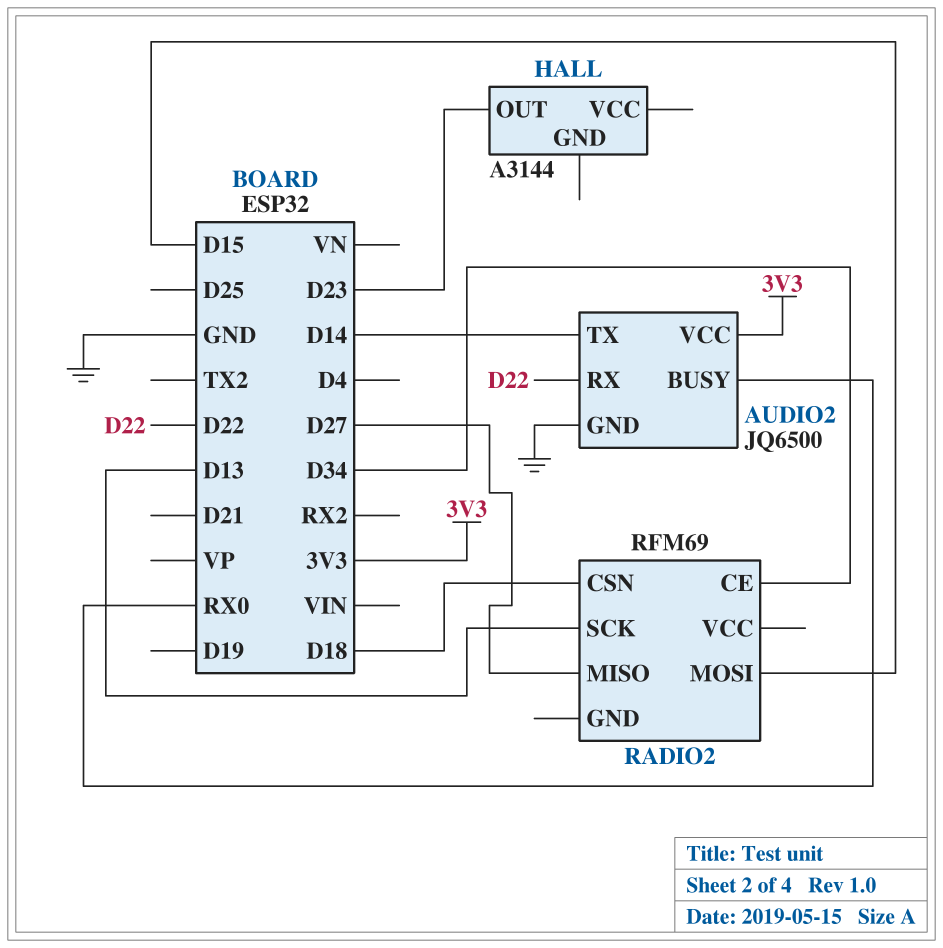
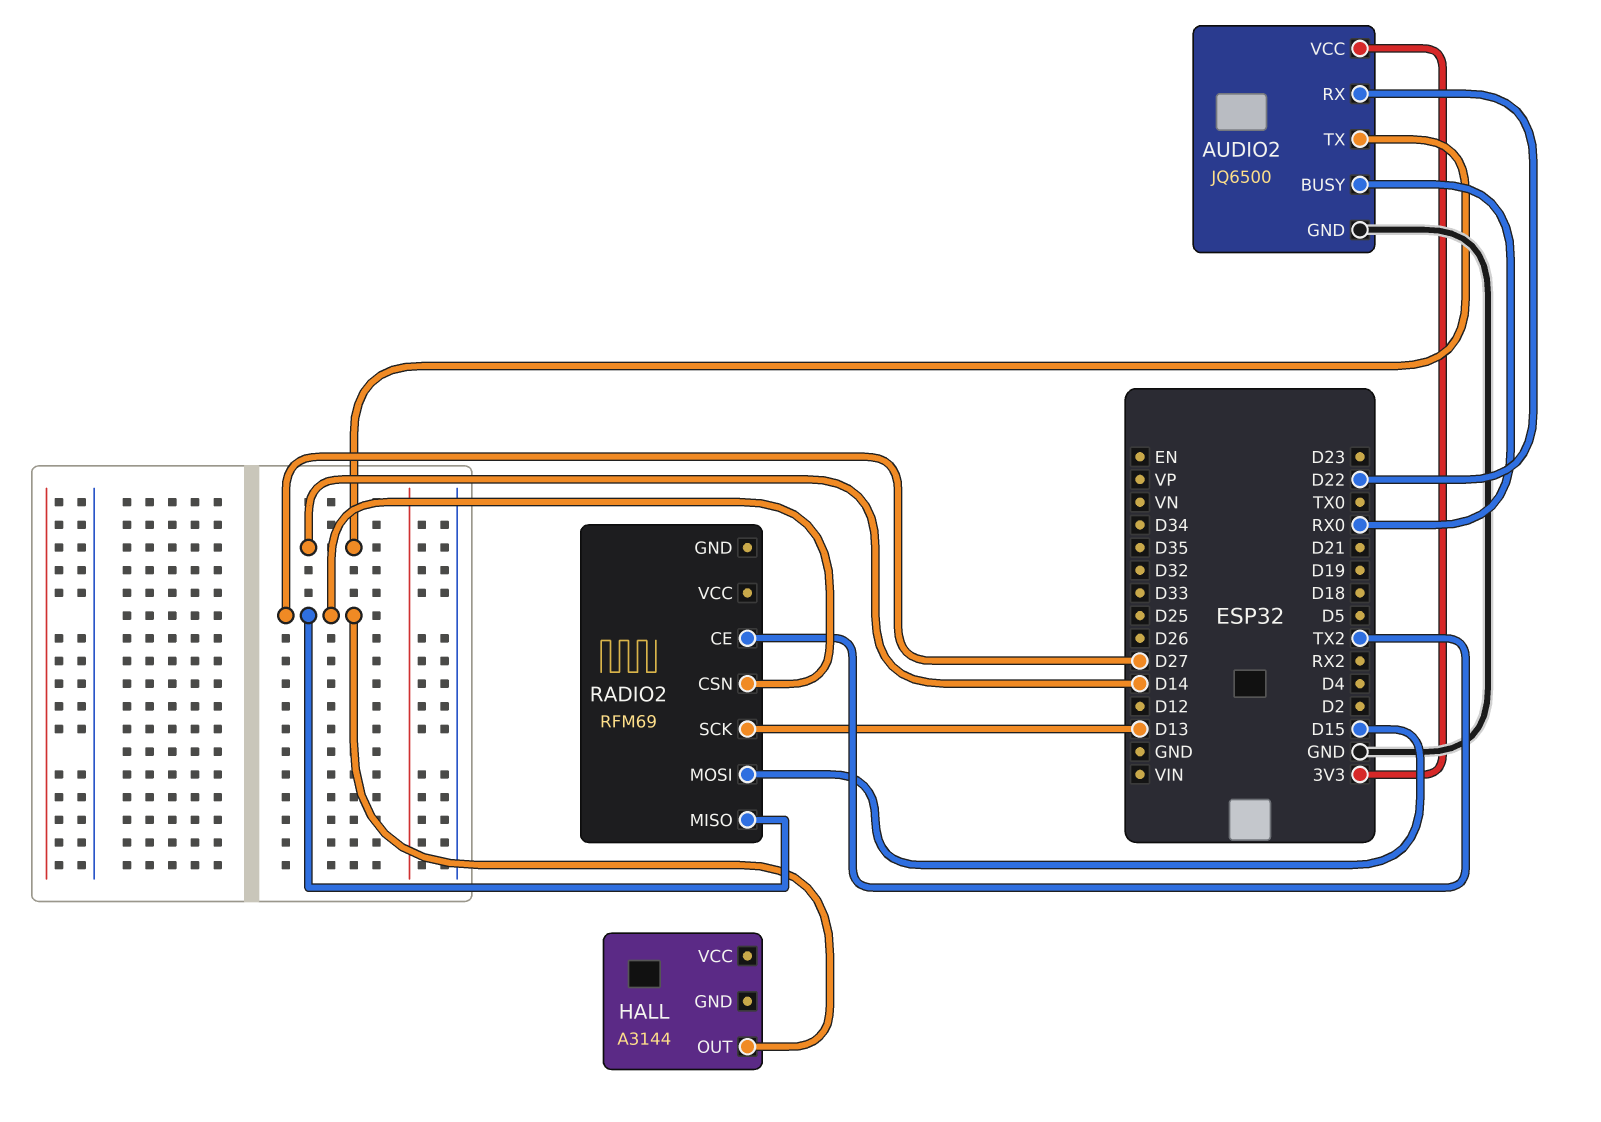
HALL pin OUT: D23 -> D27
RADIO2 pin CE: D34 -> TX2
RADIO2 pin CSN: D18 -> D27

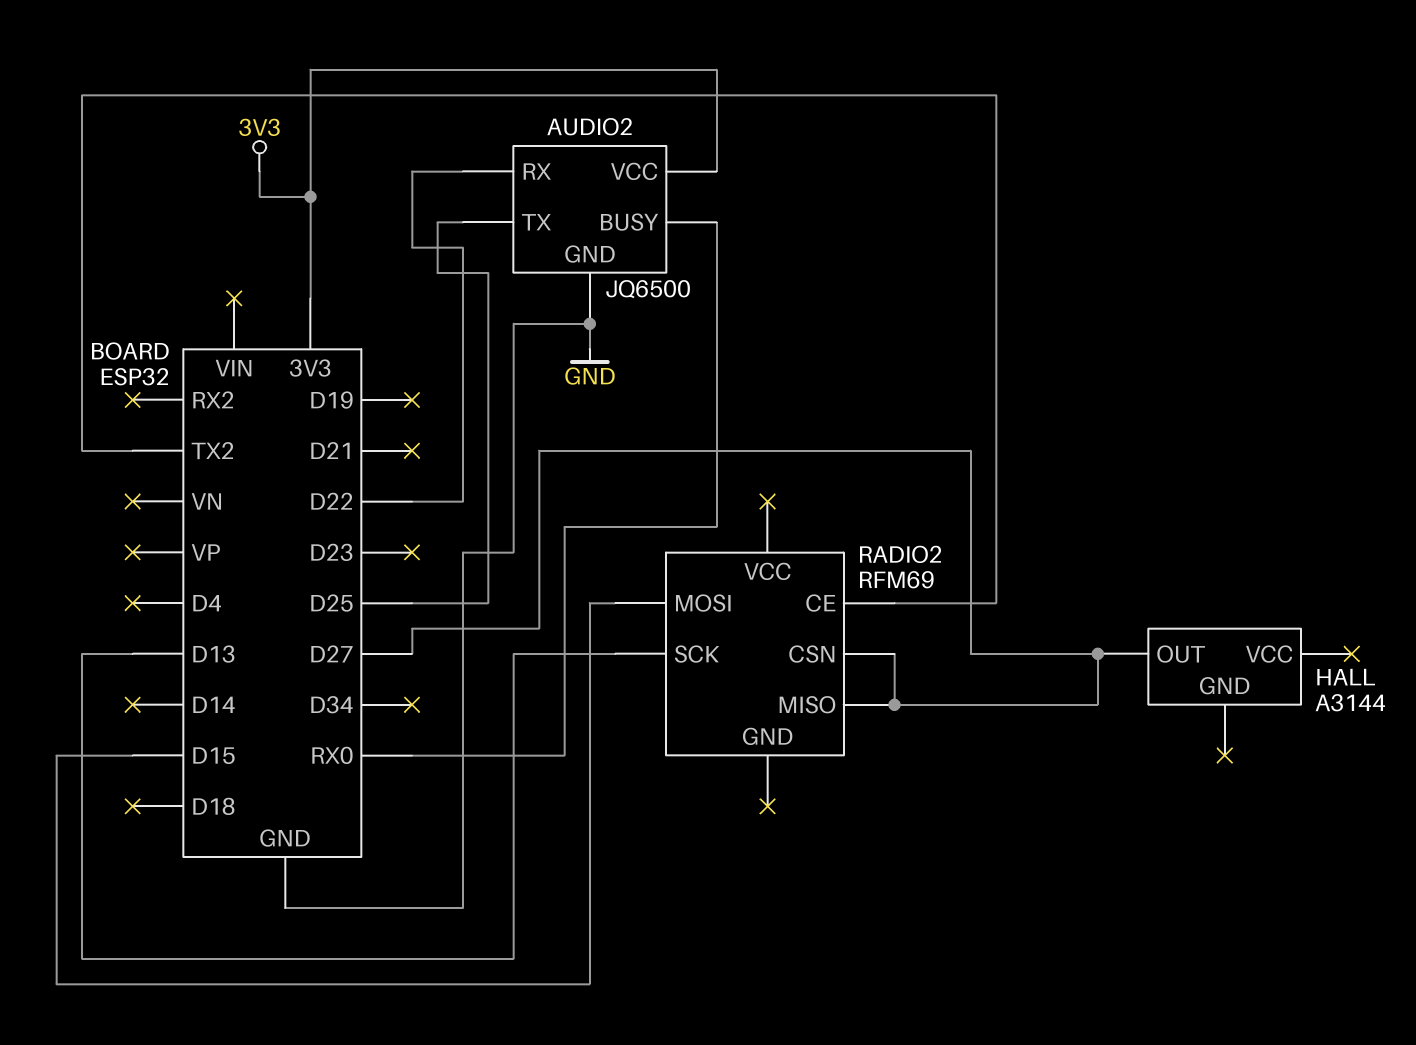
AUDIO2 pin TX: D14 -> D25

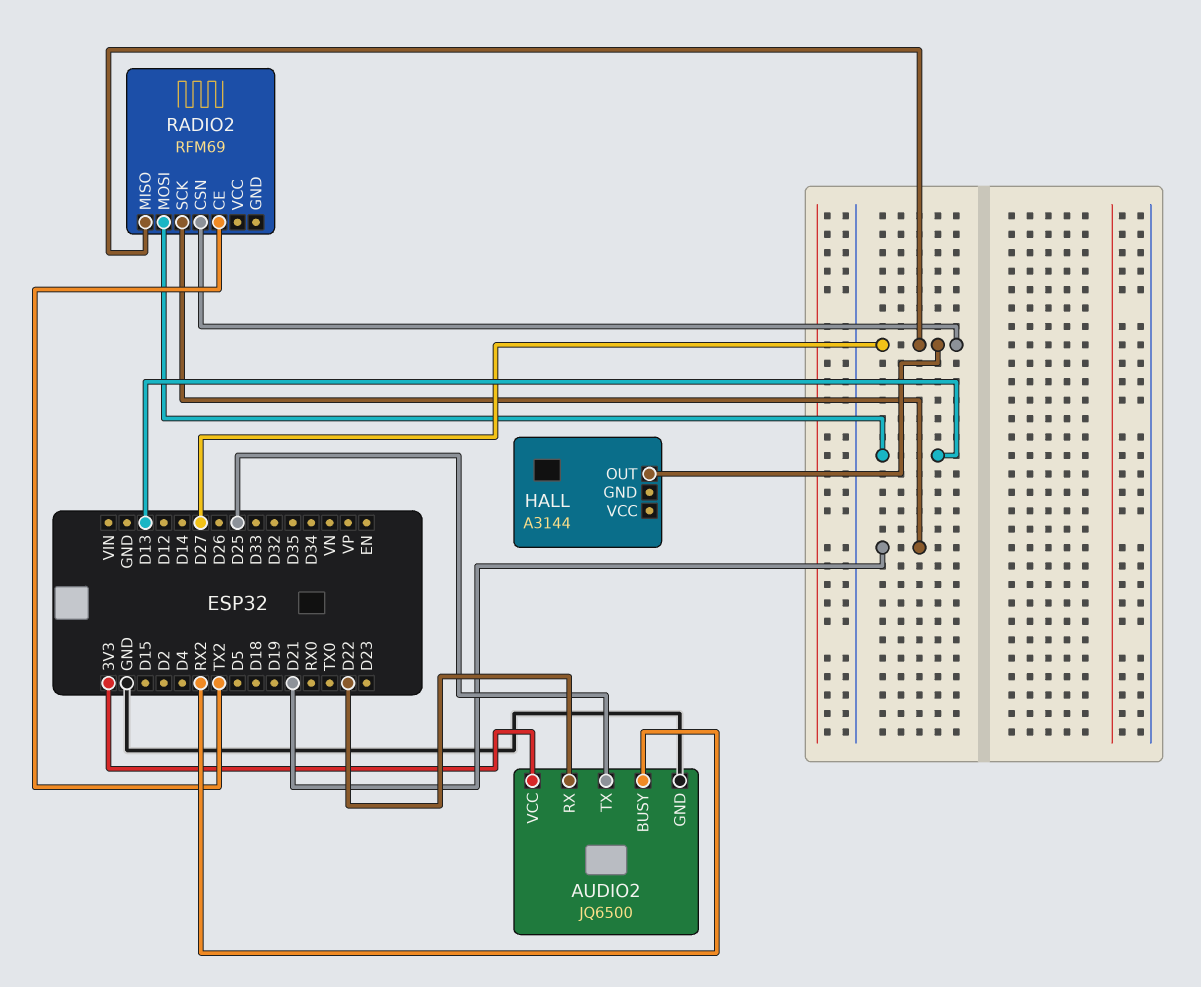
AUDIO2 pin BUSY: RX0 -> RX2
RADIO2 pin MOSI: D15 -> D13
RADIO2 pin SCK: D13 -> D21

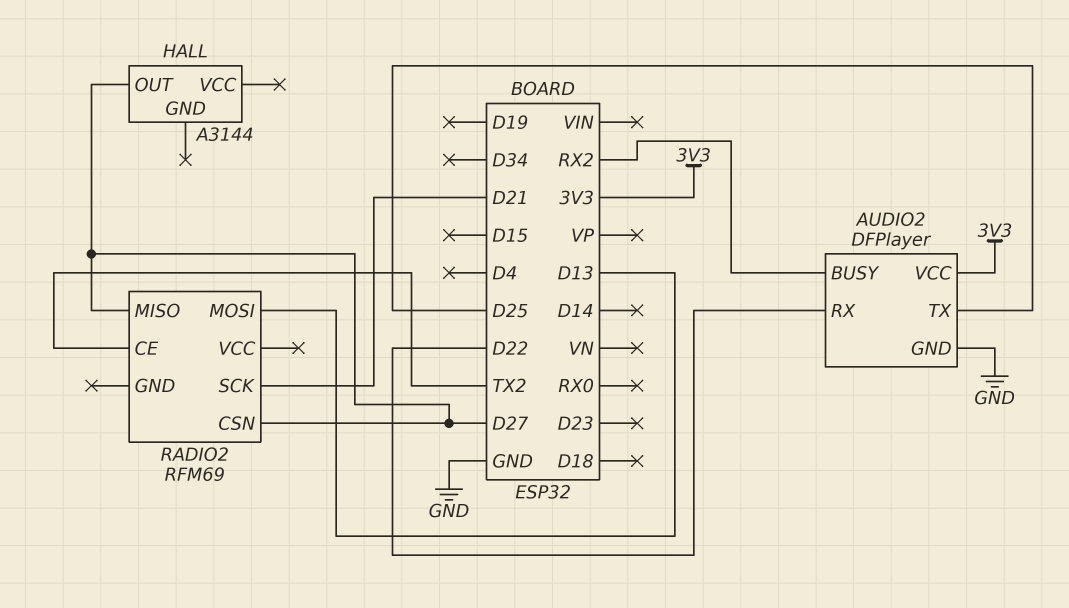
AUDIO2: JQ6500 -> DFPlayer

